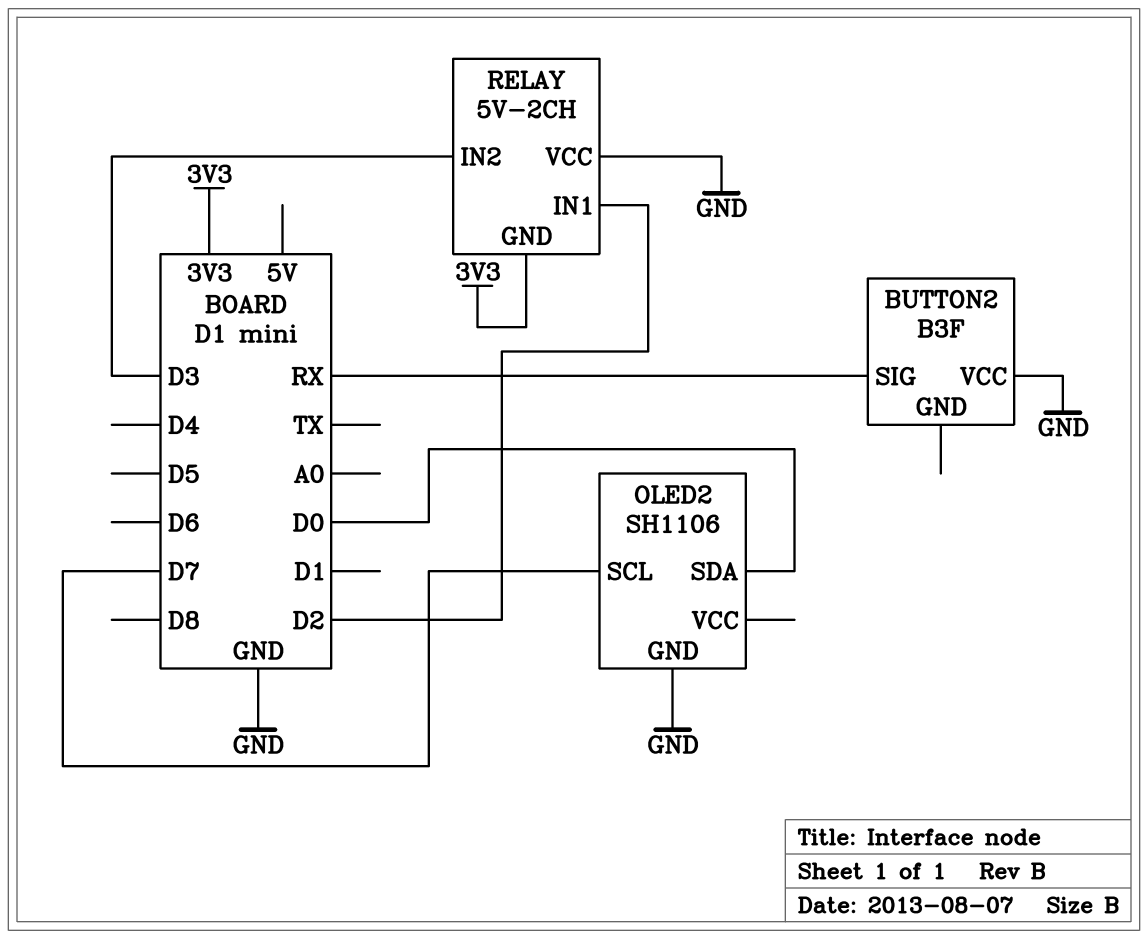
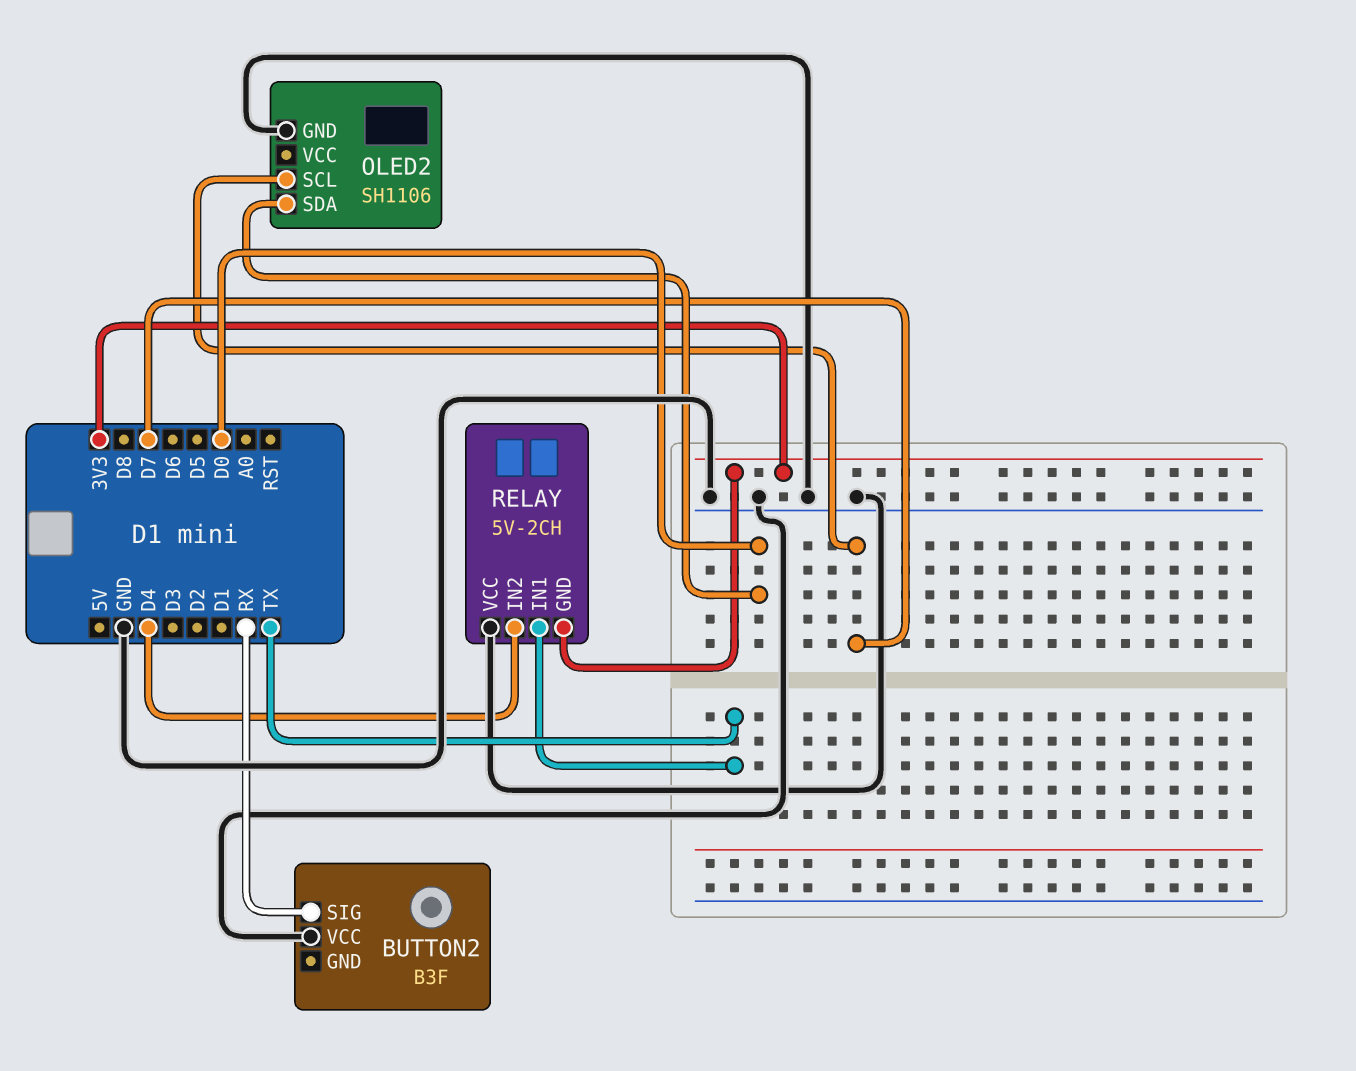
RELAY pin IN1: D2 -> TX
RELAY pin IN2: D3 -> D4

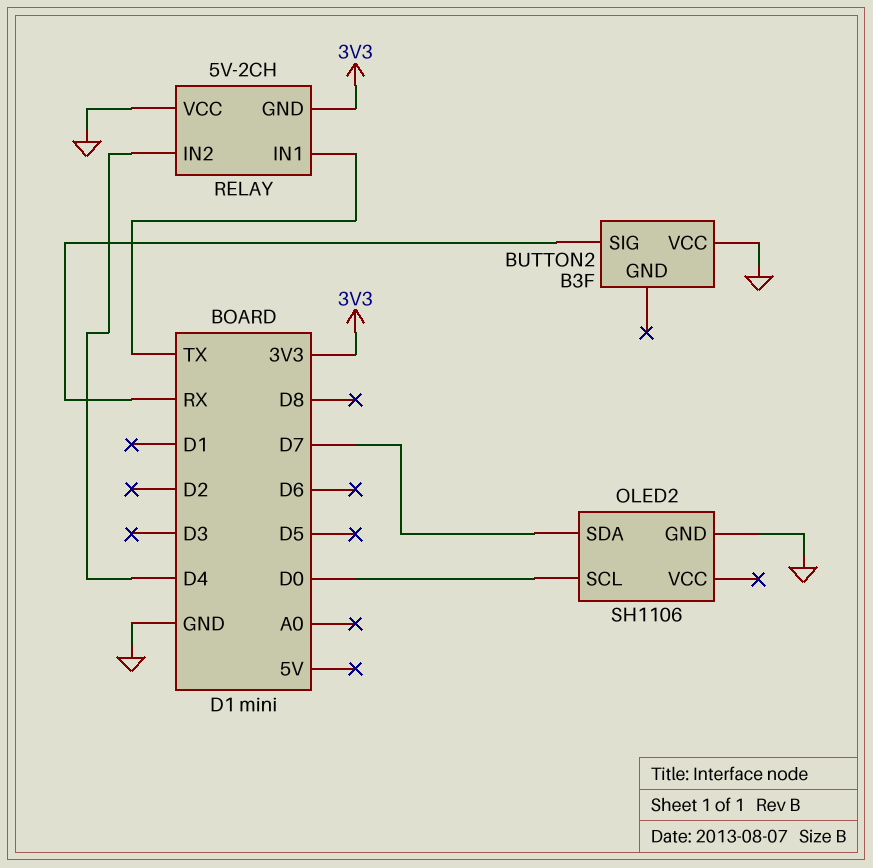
OLED2 pin SCL: D7 -> D0
OLED2 pin SDA: D0 -> D7

